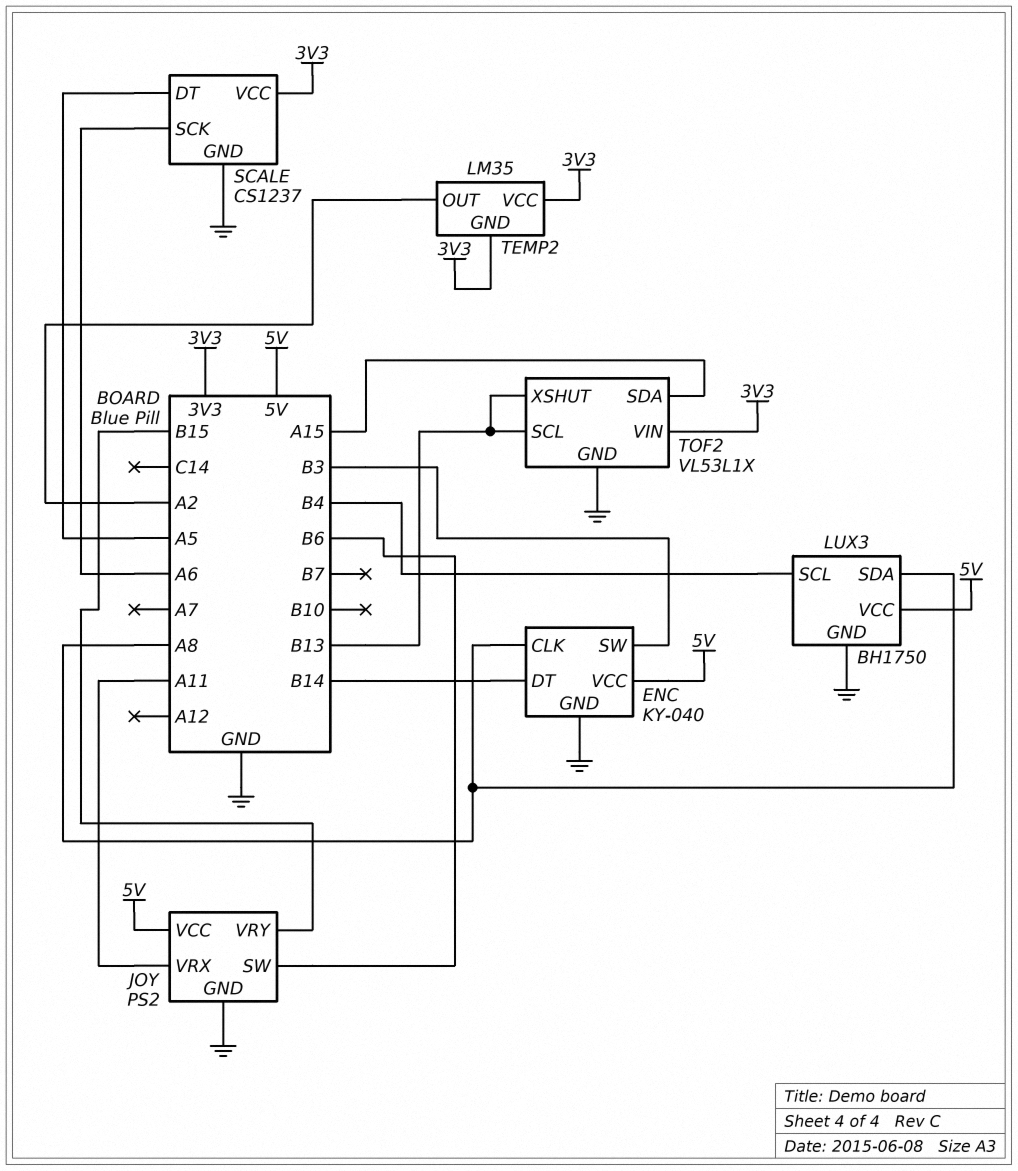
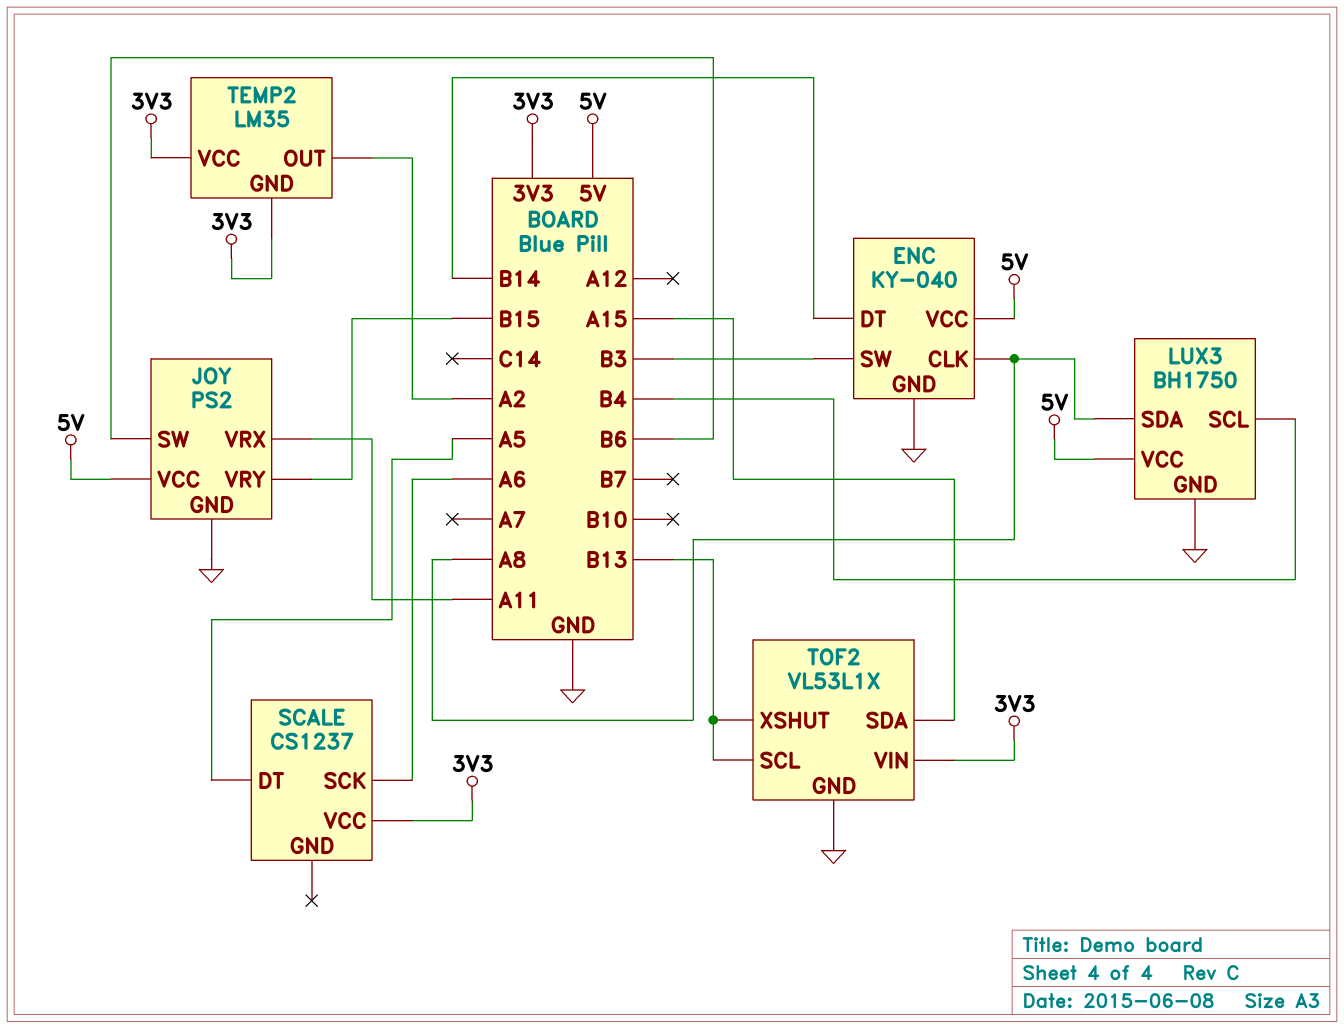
SCALE pin GND: GND -> none

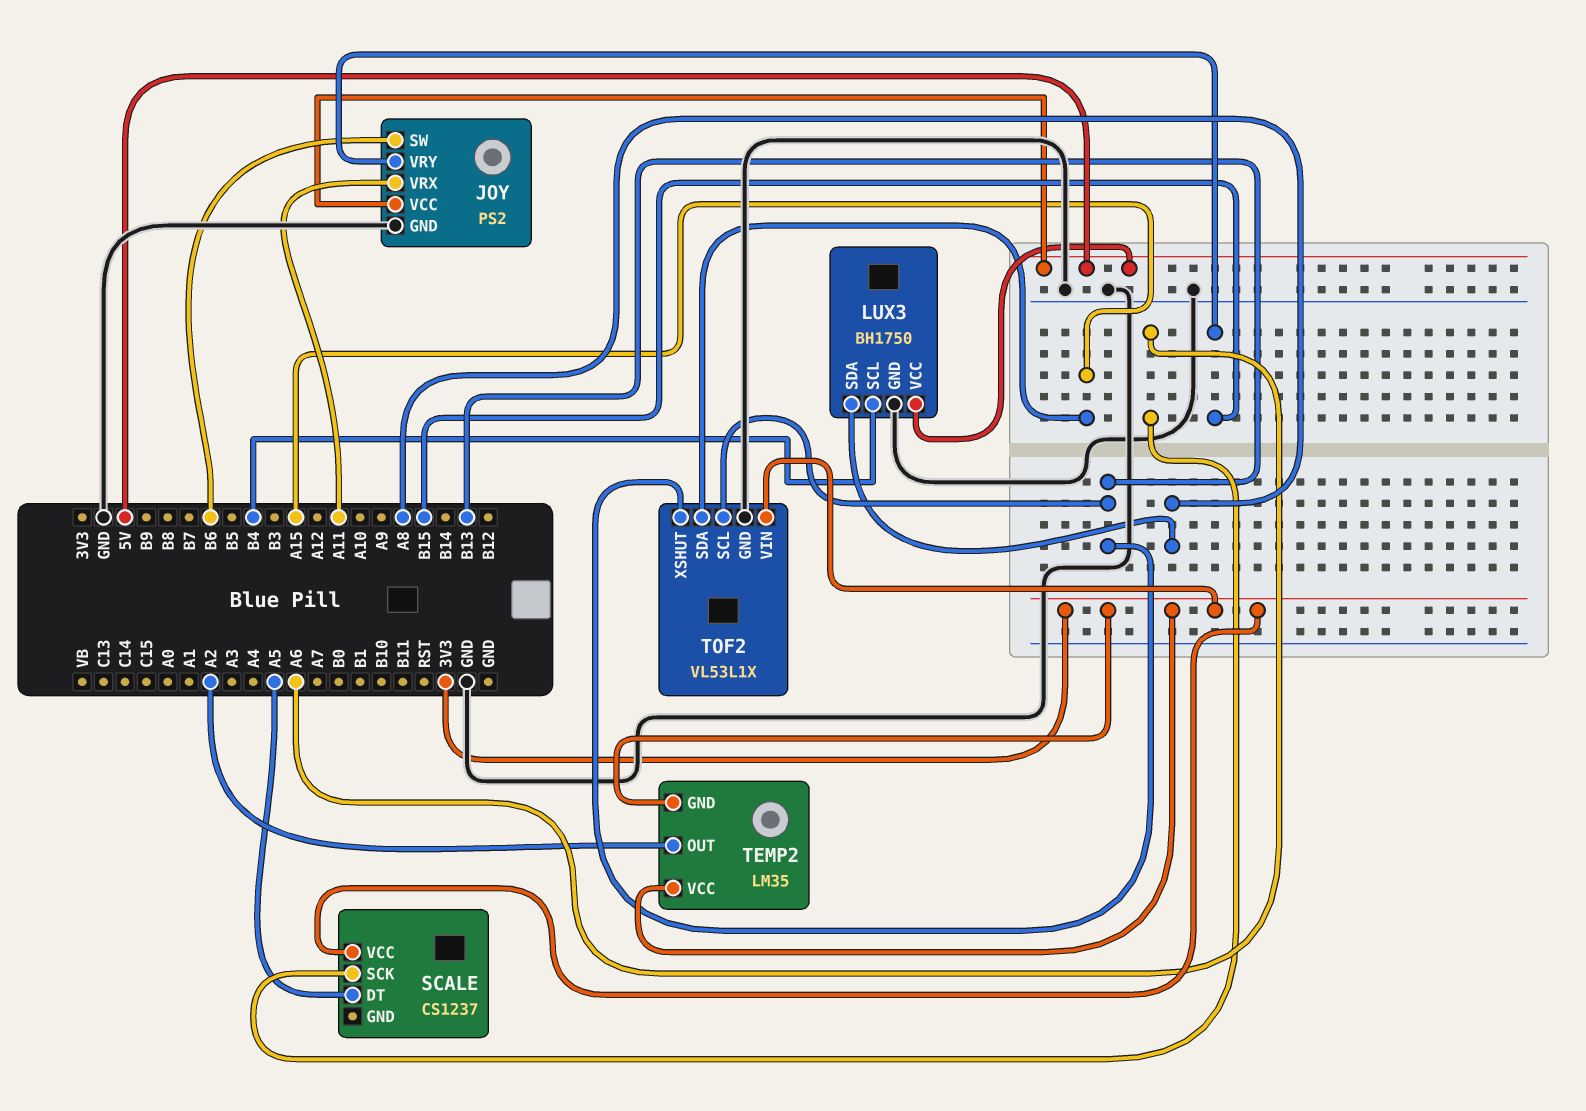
ENC: KY-040 -> none
ENC pin CLK: A8 -> none
ENC pin DT: B14 -> none
ENC pin GND: GND -> none
ENC pin SW: B3 -> none
ENC pin VCC: 5V -> none

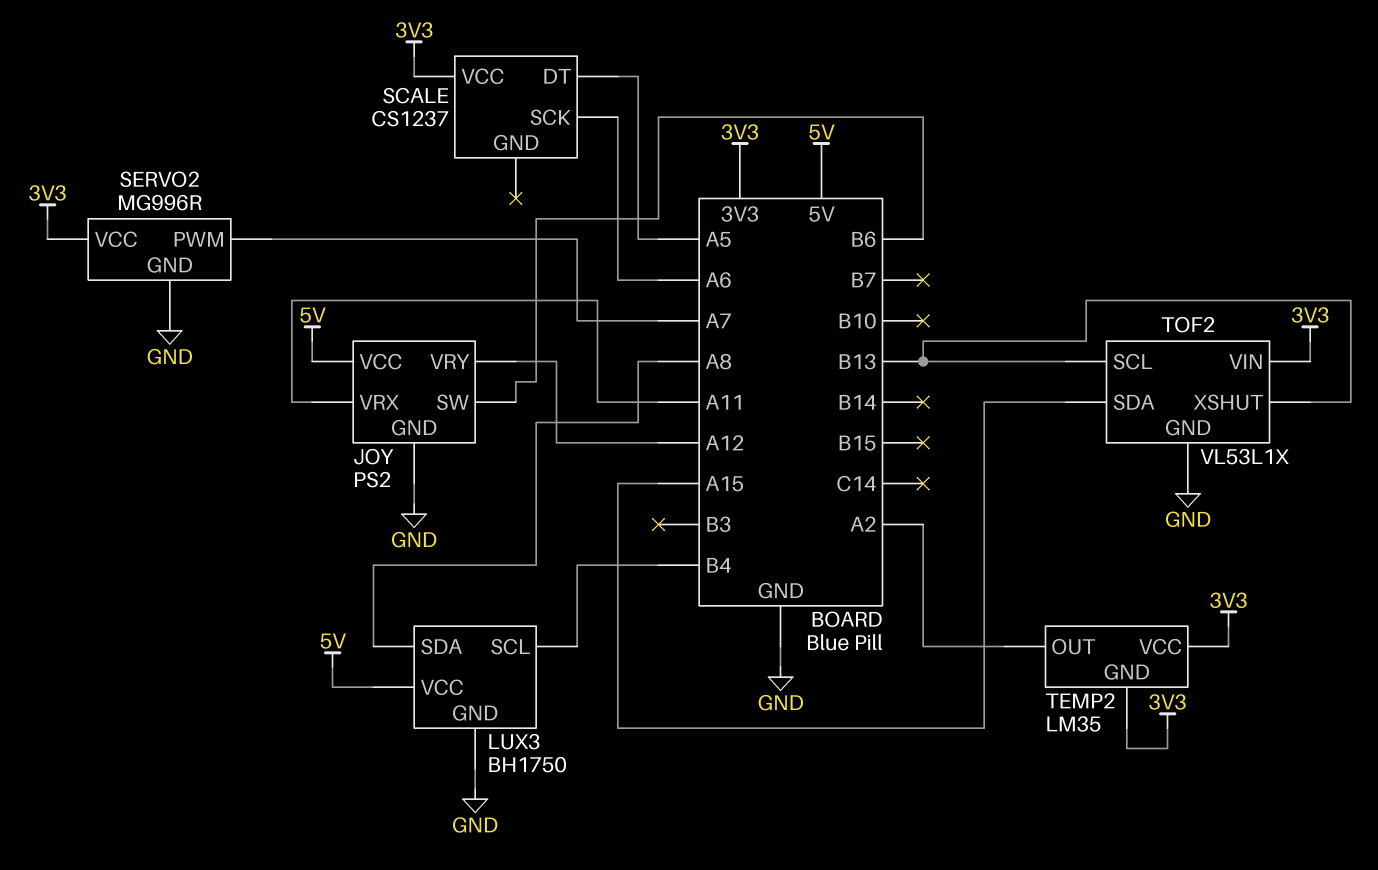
JOY pin VRY: B15 -> A12
SERVO2: none -> MG996R
SERVO2 pin GND: none -> GND
SERVO2 pin PWM: none -> A7
SERVO2 pin VCC: none -> 3V3

